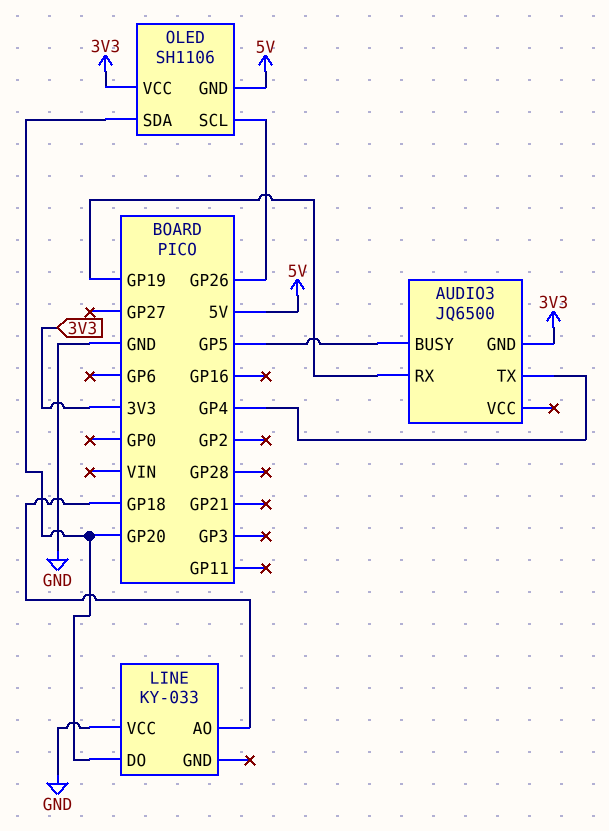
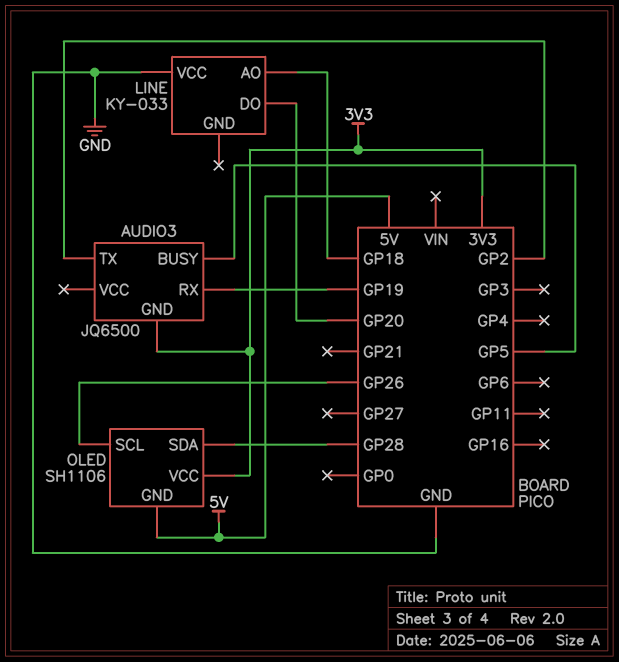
AUDIO3 pin TX: GP4 -> GP2
OLED pin SDA: GP20 -> GP28

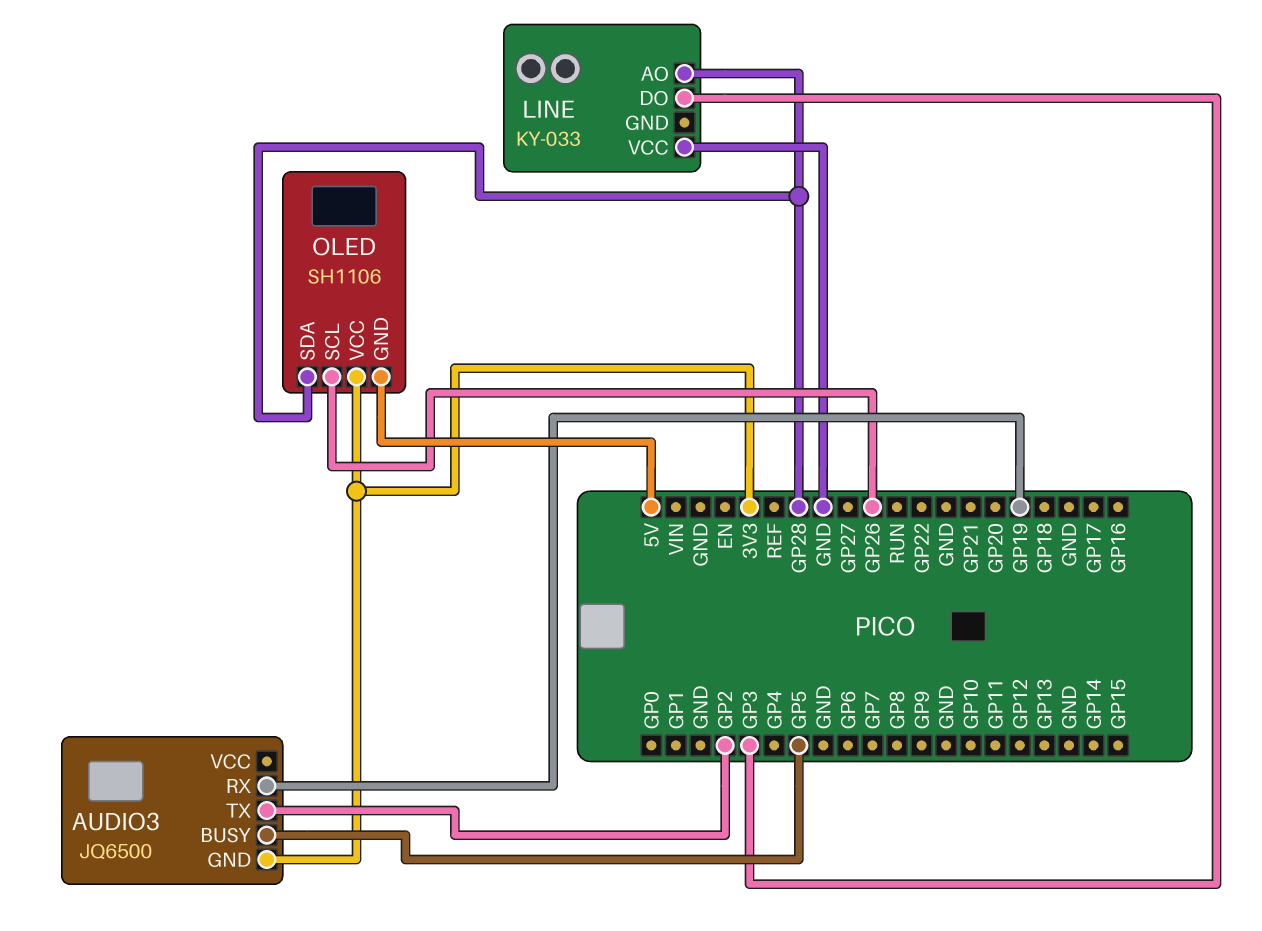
LINE pin AO: GP18 -> GP28
LINE pin DO: GP20 -> GP3

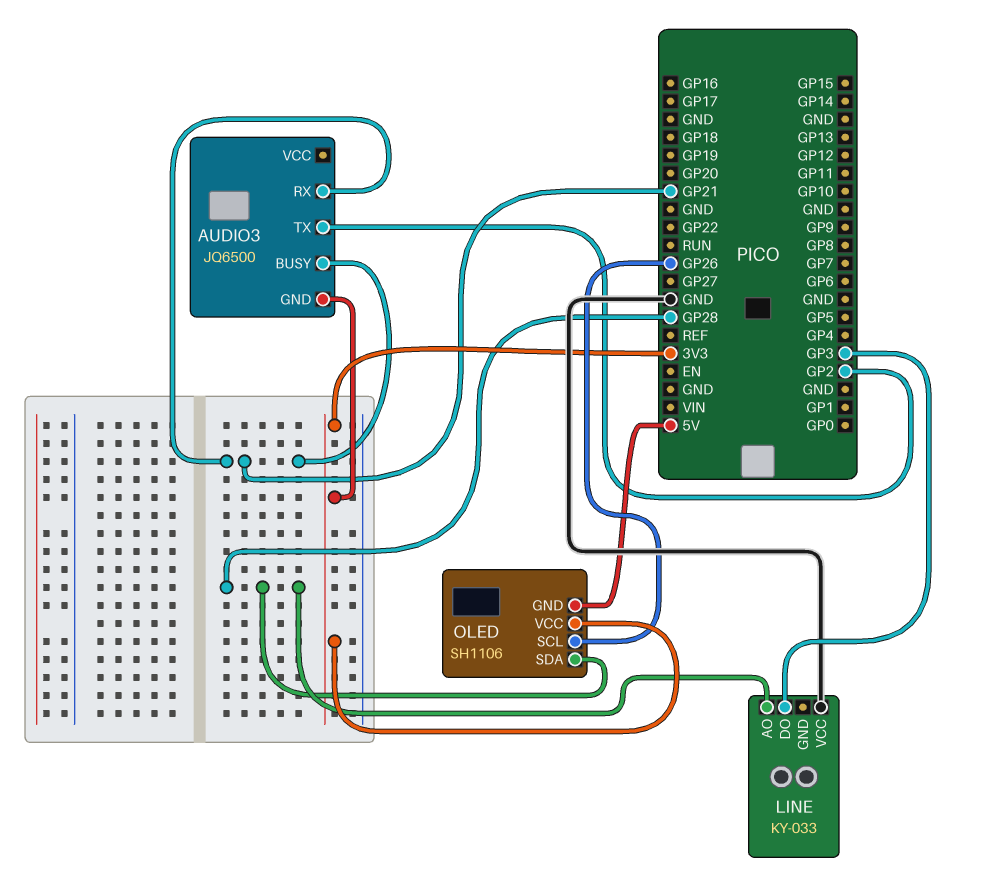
AUDIO3 pin BUSY: GP5 -> GP21
AUDIO3 pin RX: GP19 -> GP21

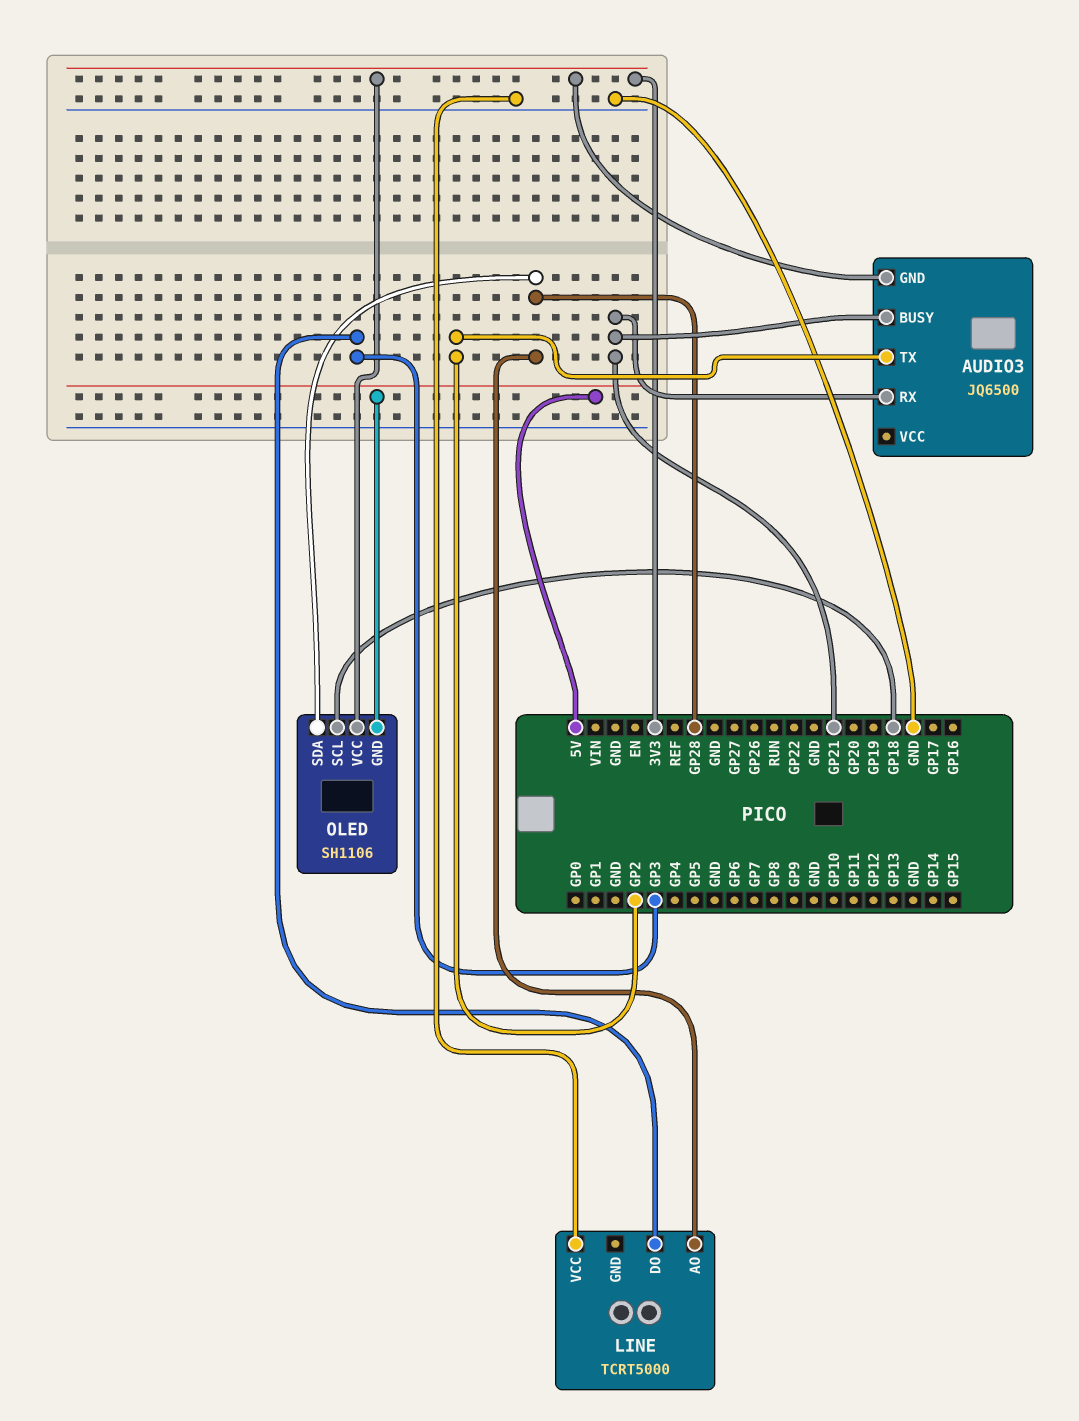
LINE: KY-033 -> TCRT5000
OLED pin SCL: GP26 -> GP18

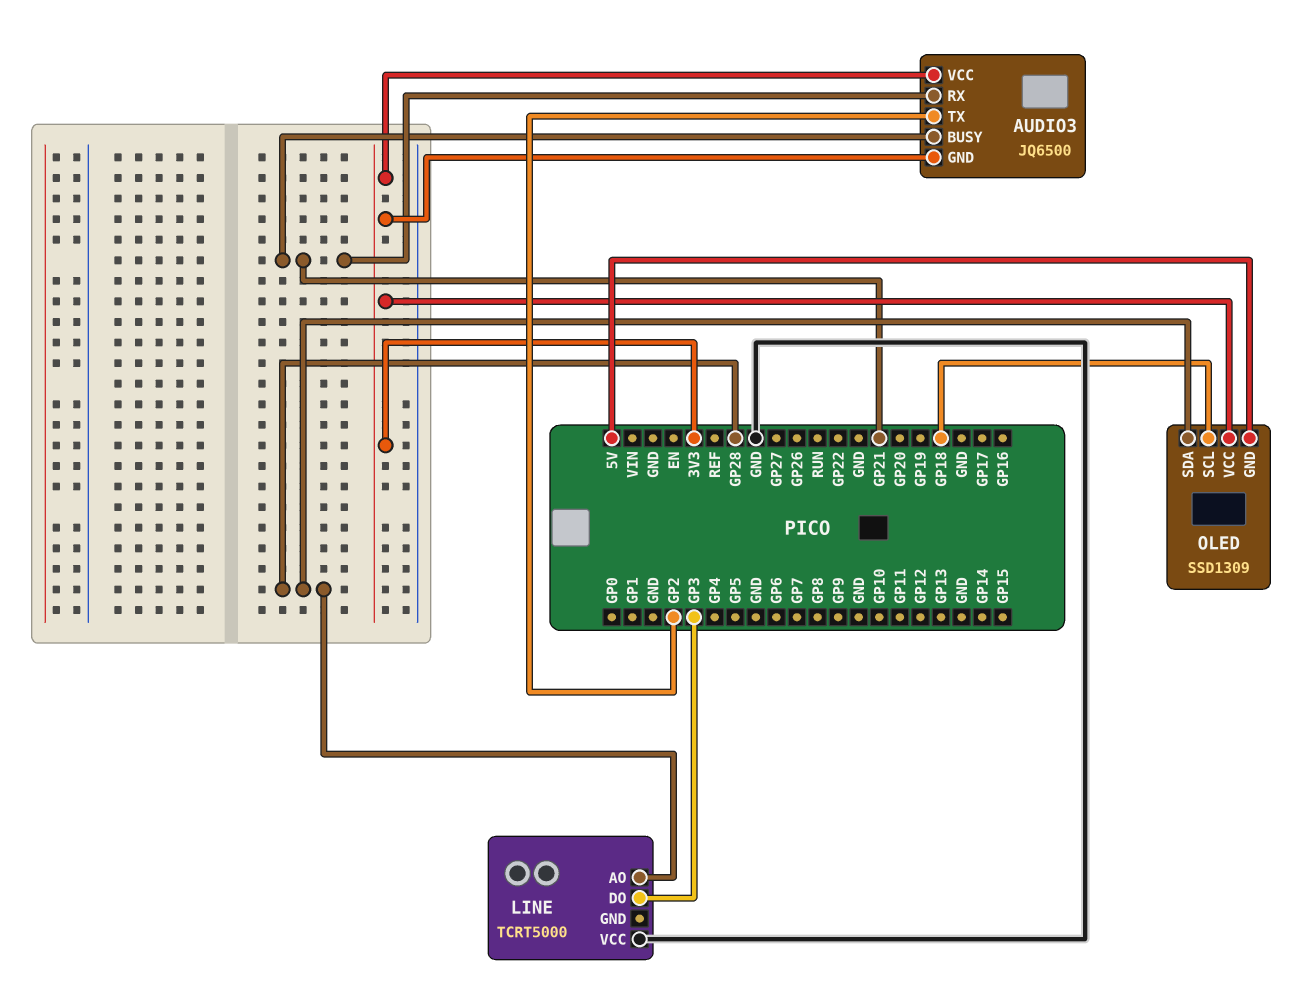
AUDIO3 pin VCC: none -> 3V3
OLED: SH1106 -> SSD1309

